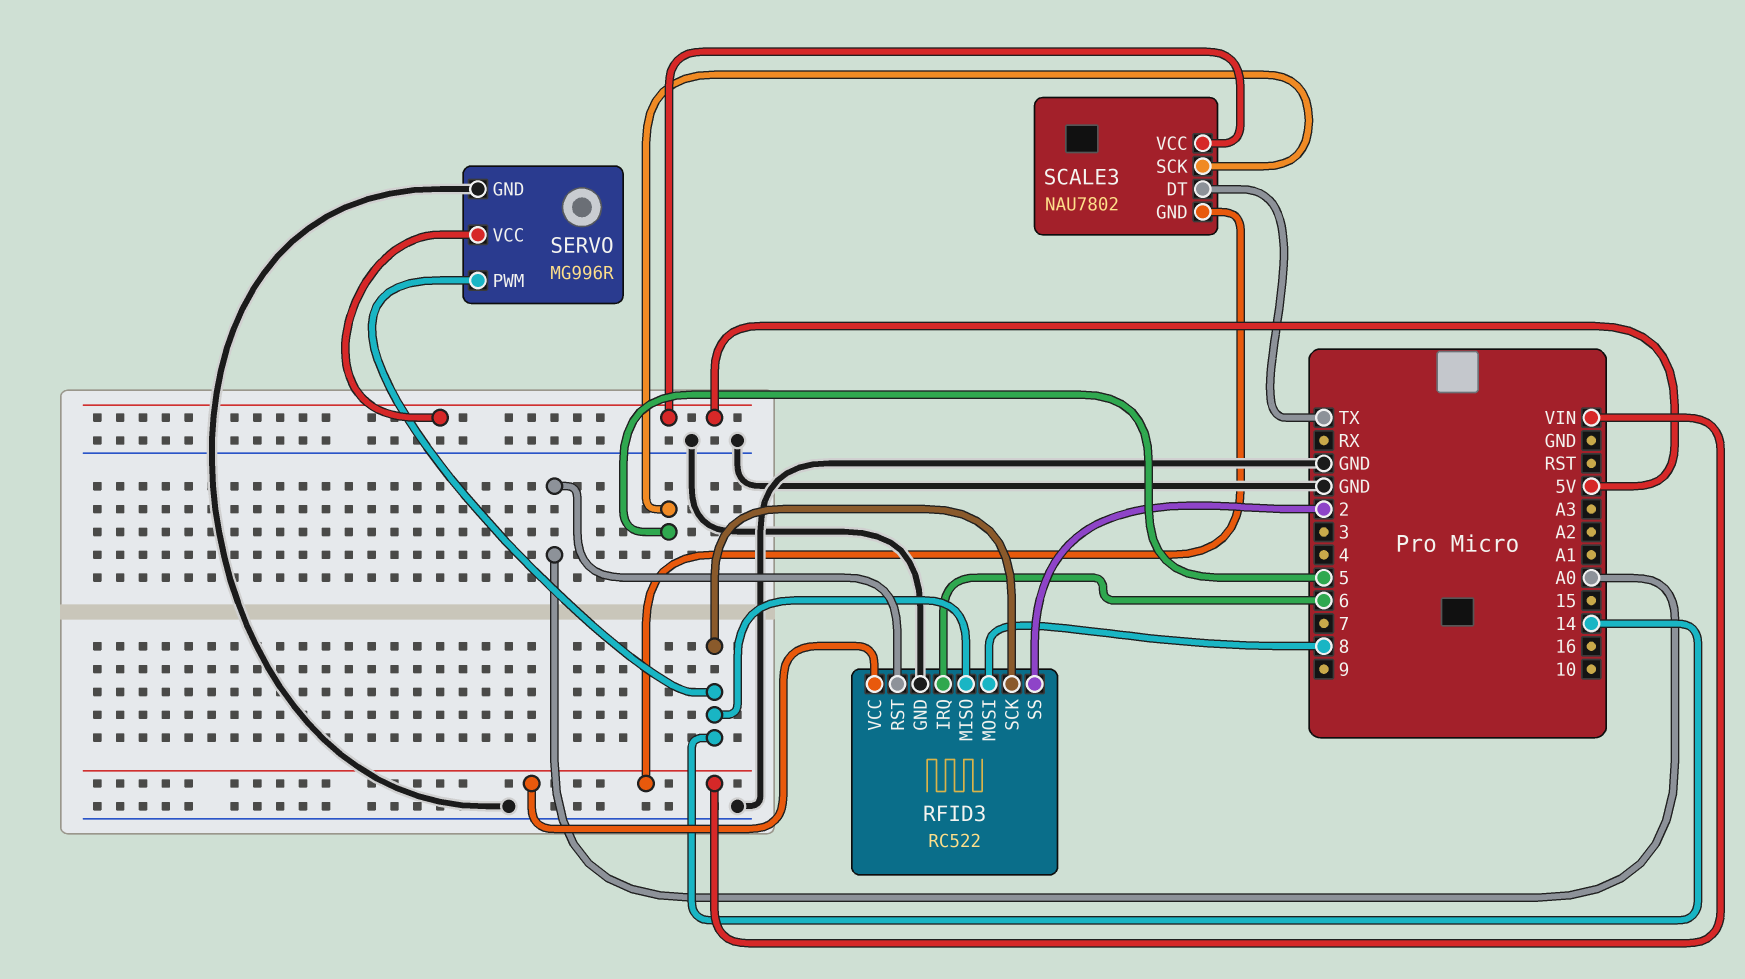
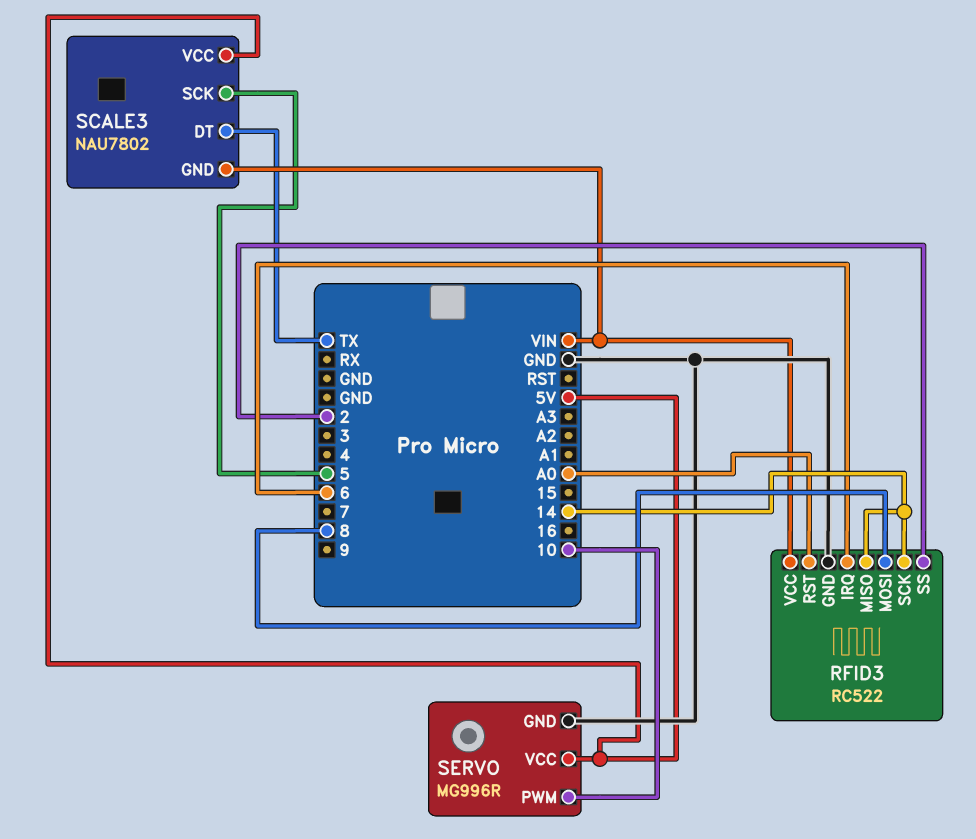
SERVO pin PWM: 14 -> 10

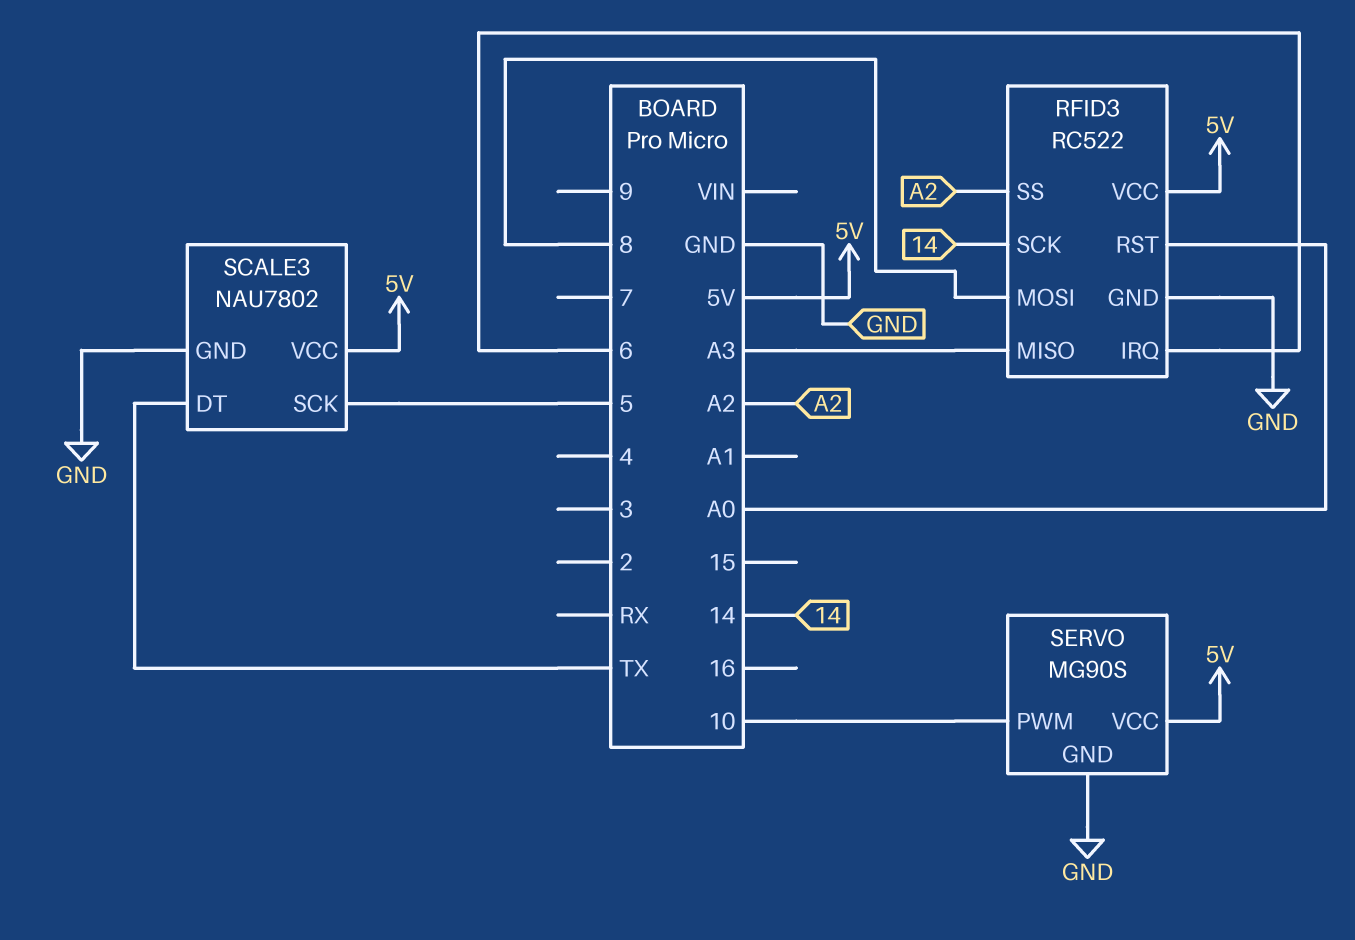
RFID3 pin MISO: 14 -> A3
RFID3 pin SS: 2 -> A2
RFID3 pin VCC: VIN -> 5V
SCALE3 pin GND: VIN -> GND
SERVO: MG996R -> MG90S

